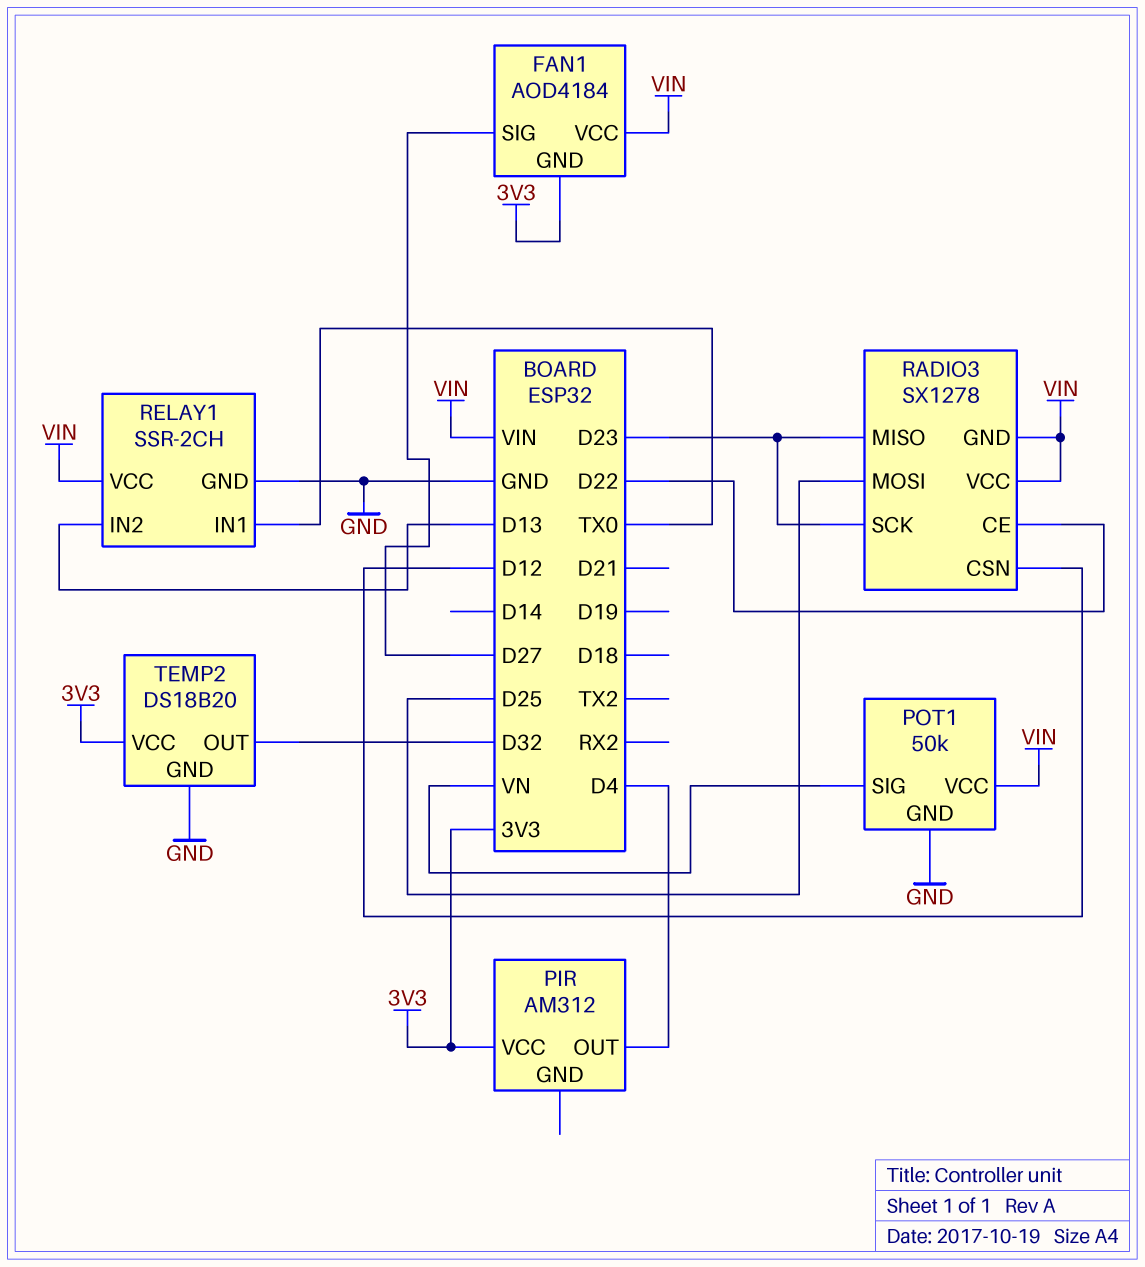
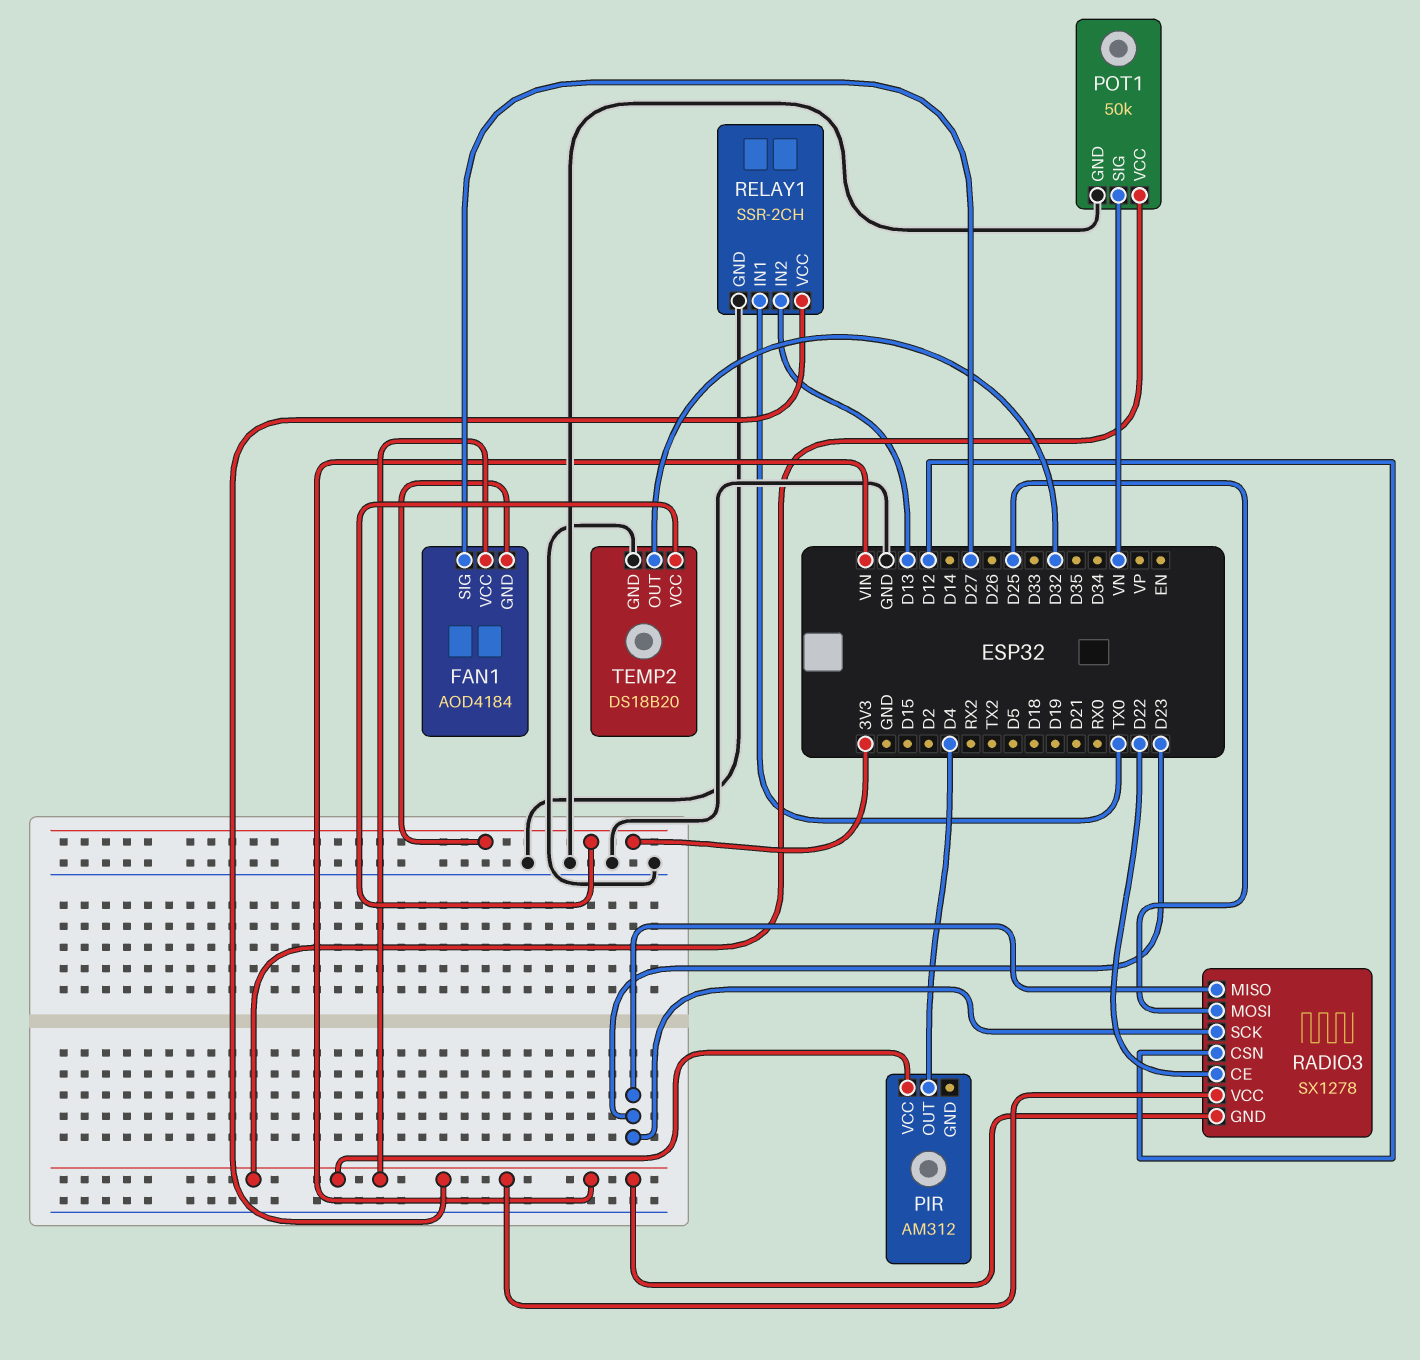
PIR pin VCC: 3V3 -> VIN

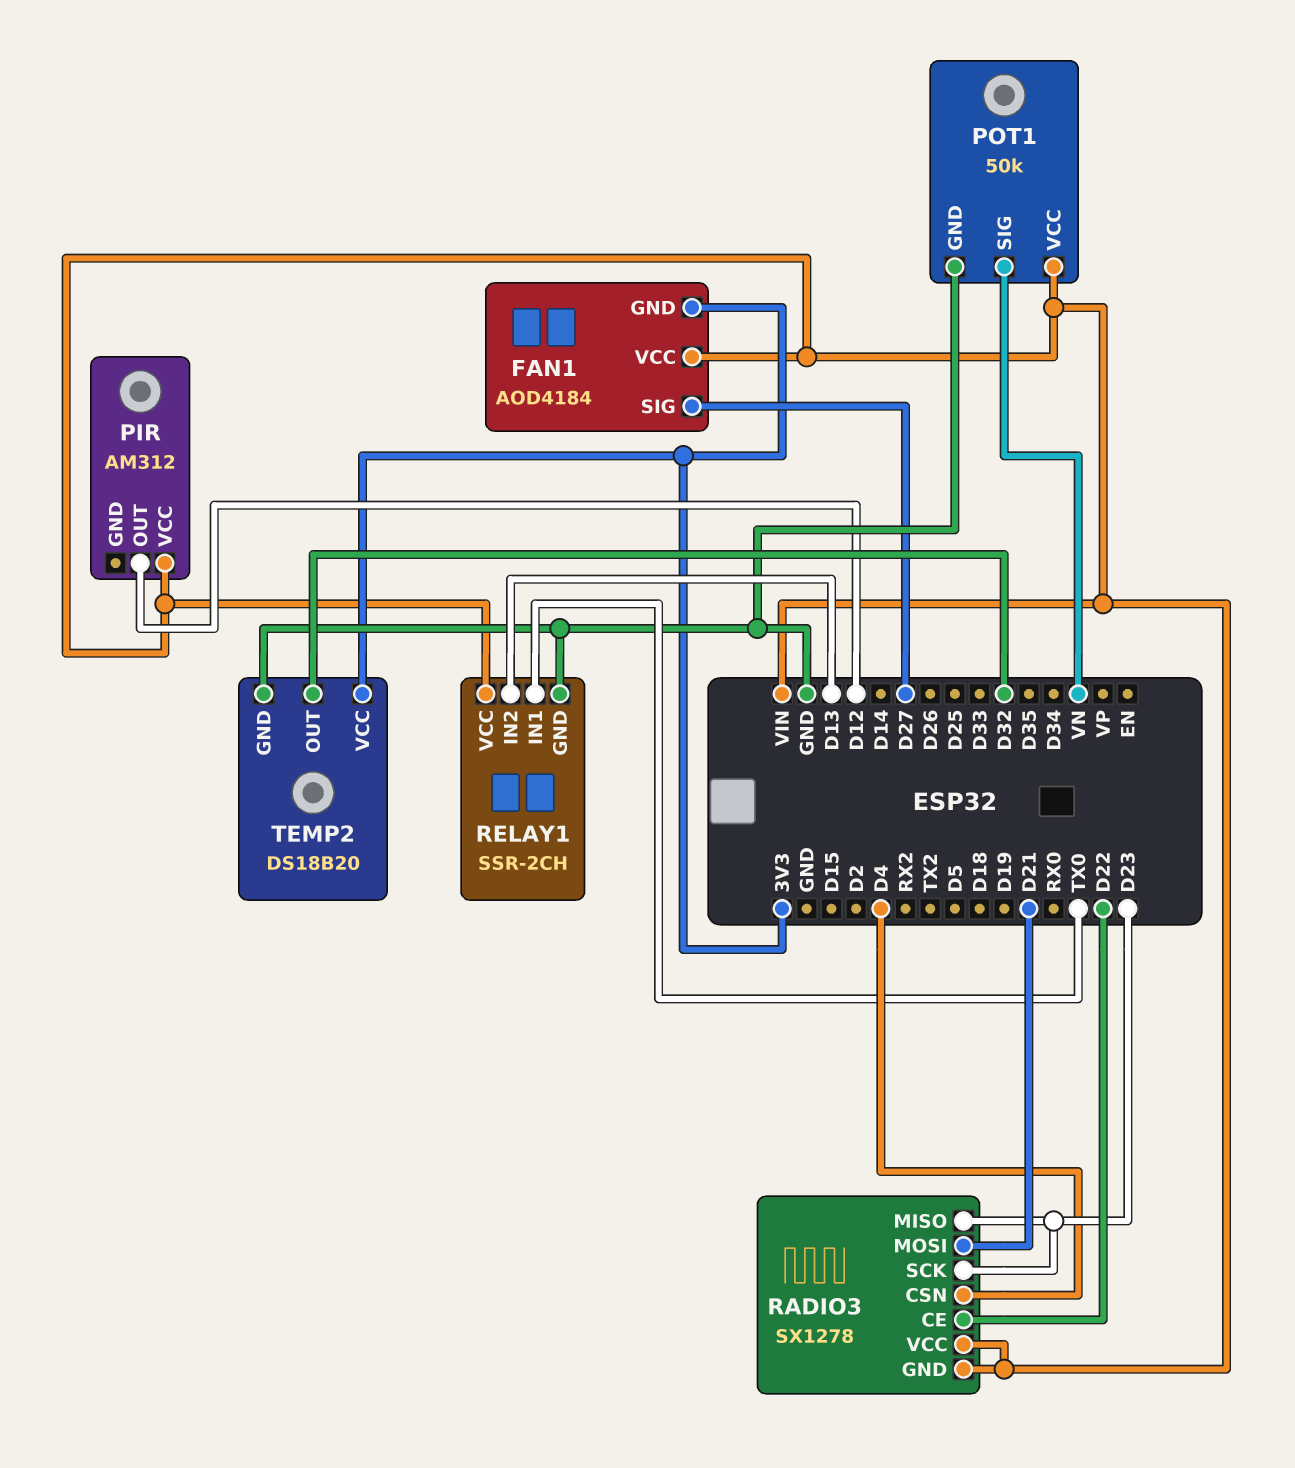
PIR pin OUT: D4 -> D12
RADIO3 pin CSN: D12 -> D4
RADIO3 pin MOSI: D25 -> D21

